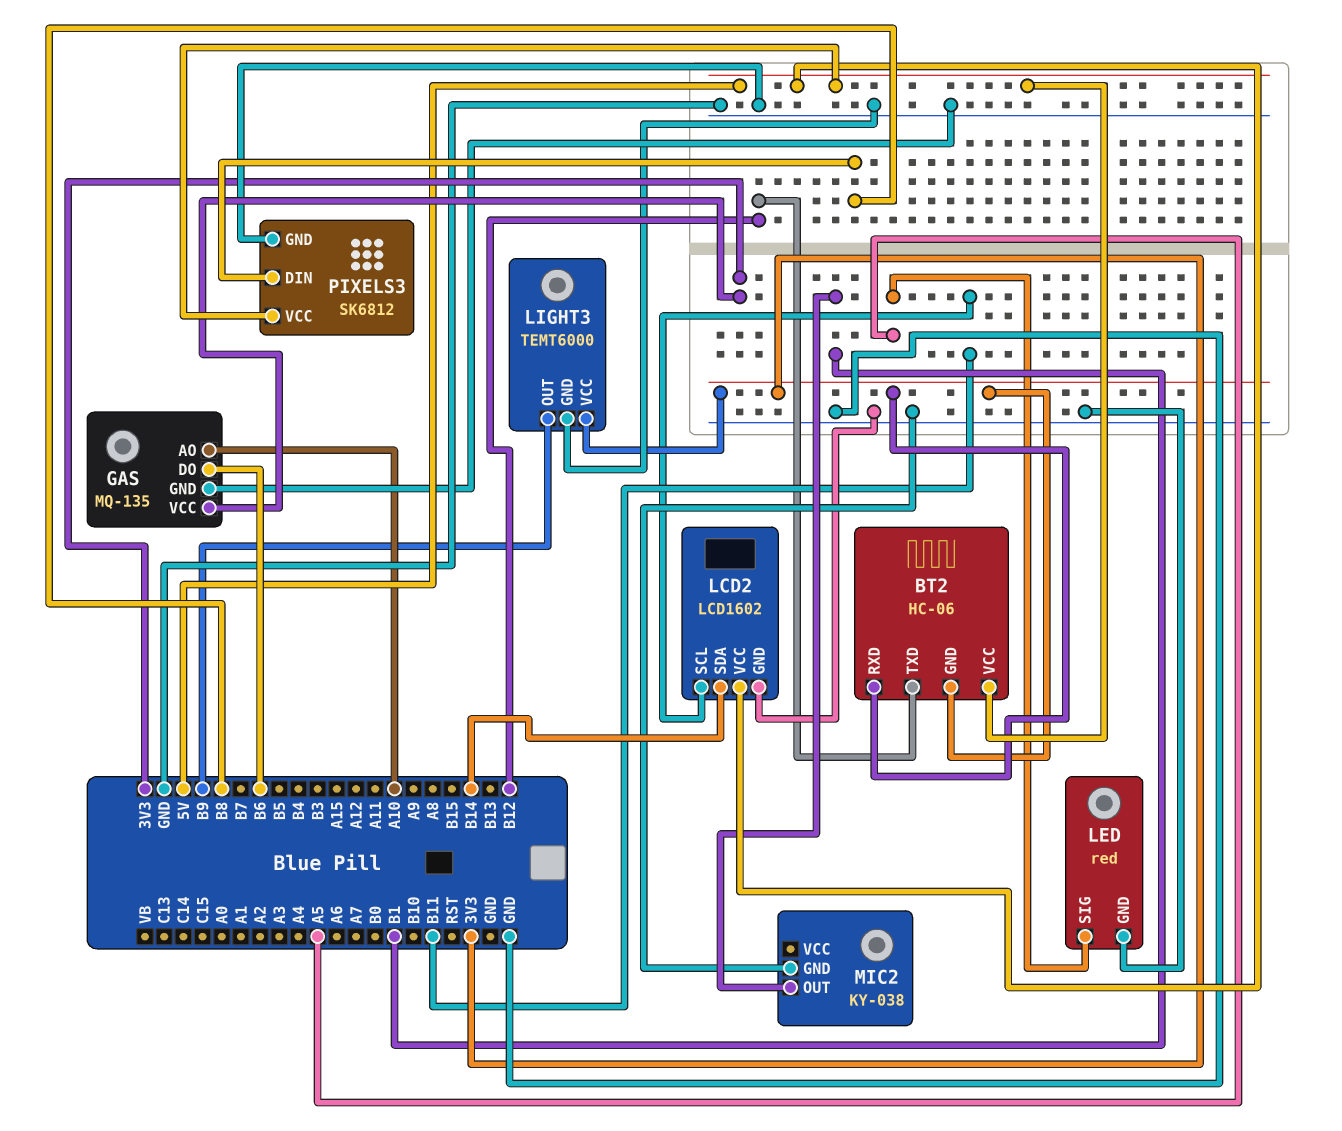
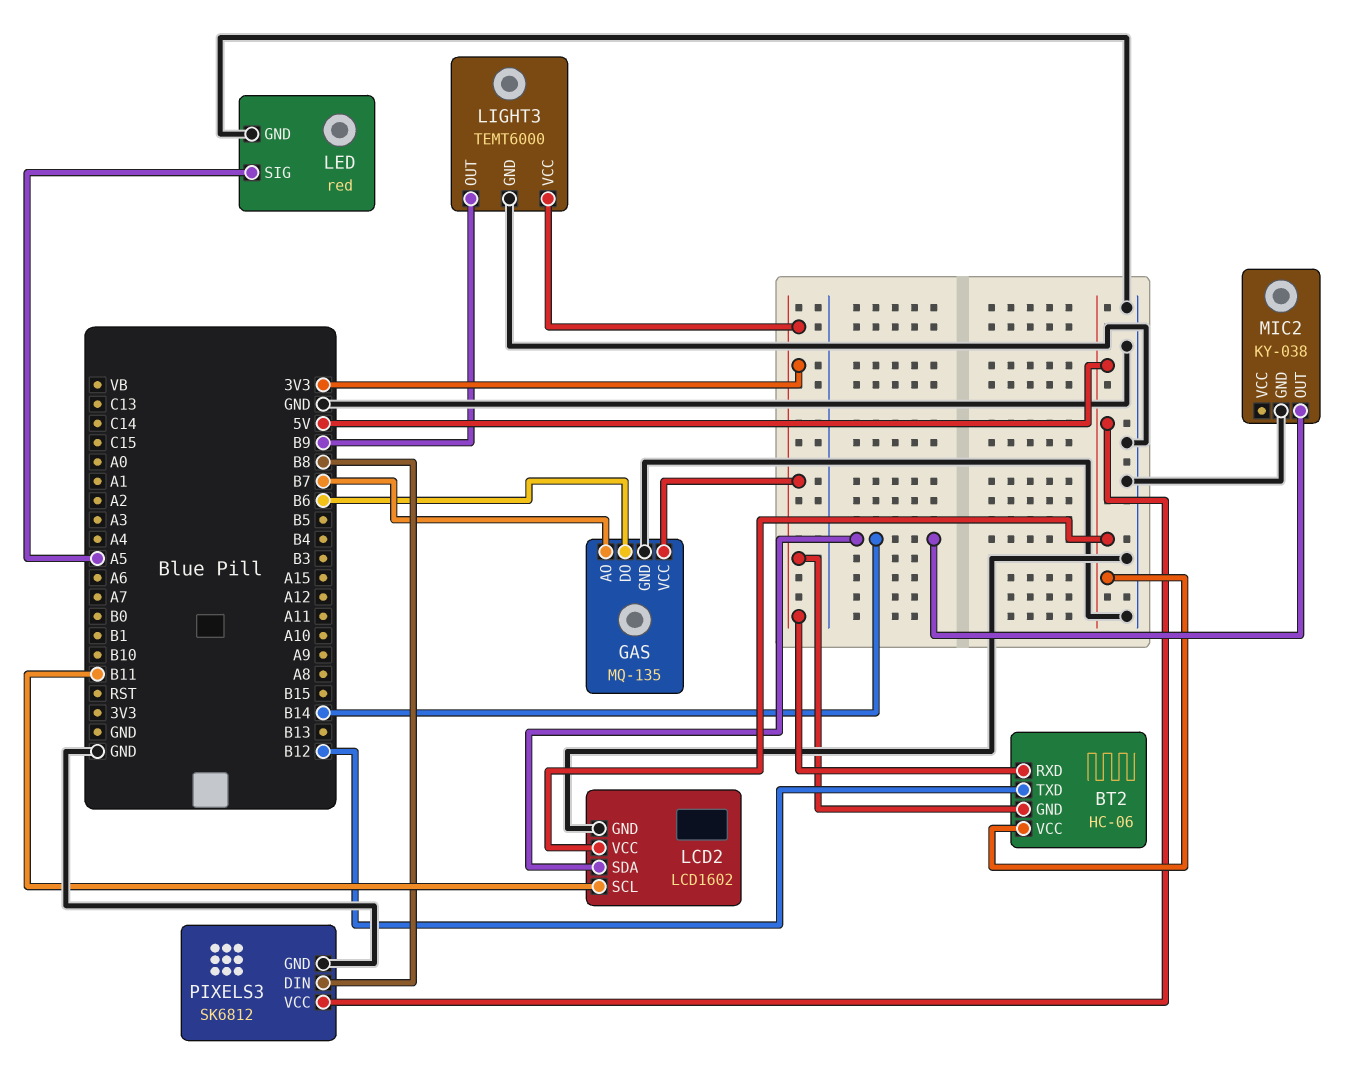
GAS pin AO: A10 -> B7
MIC2 pin OUT: B1 -> B14

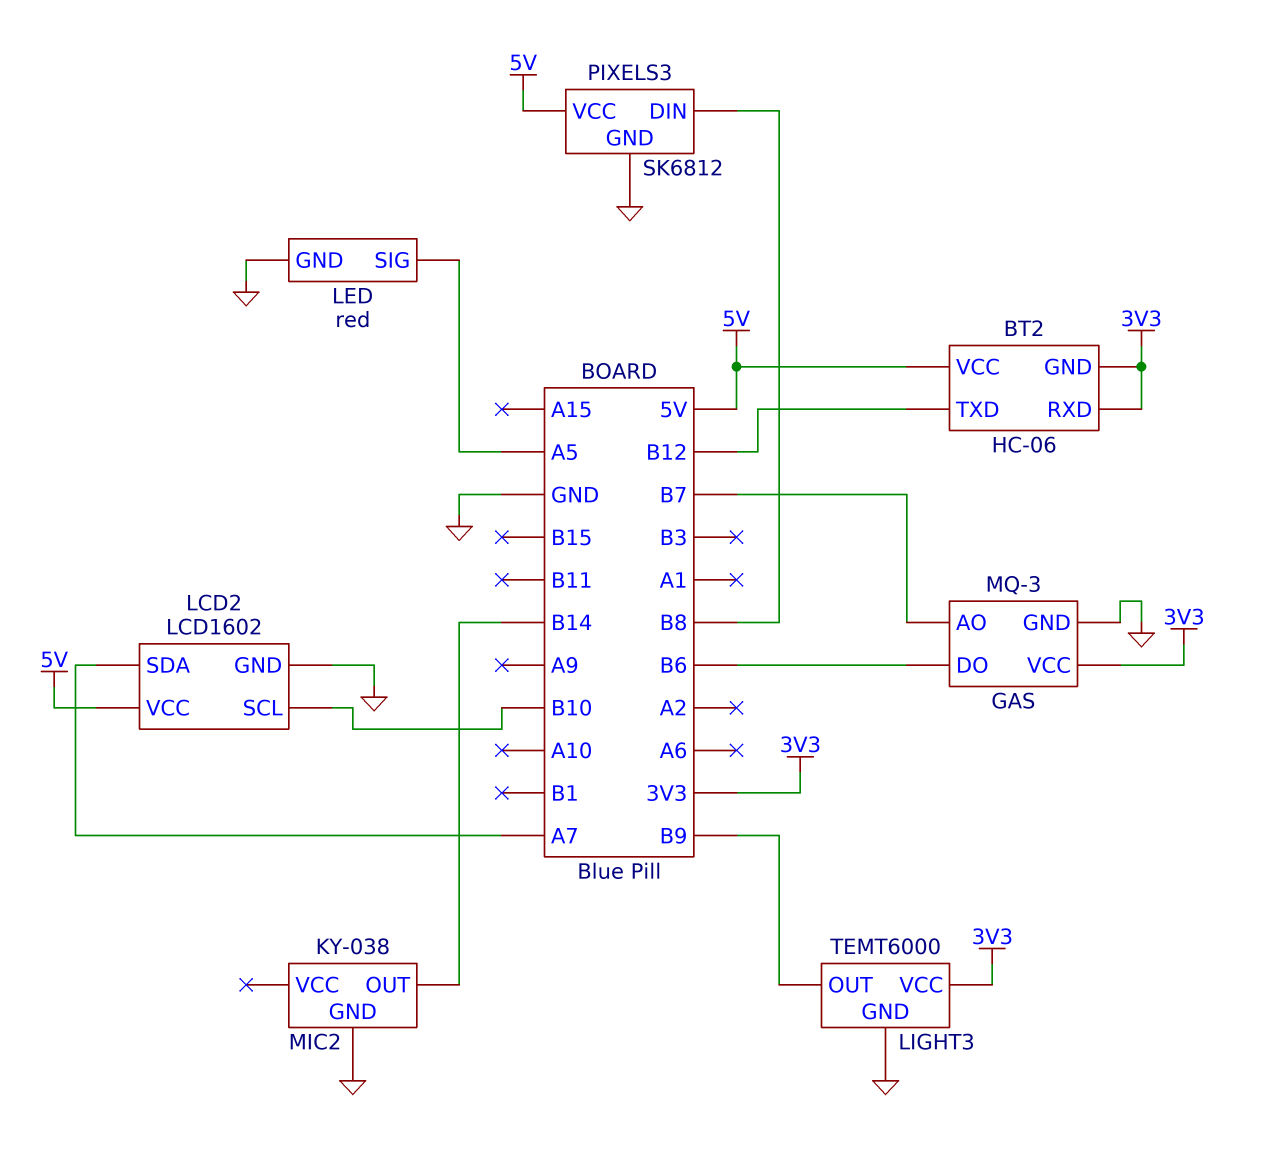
GAS: MQ-135 -> MQ-3
LCD2 pin SCL: B11 -> B10
LCD2 pin SDA: B14 -> A7

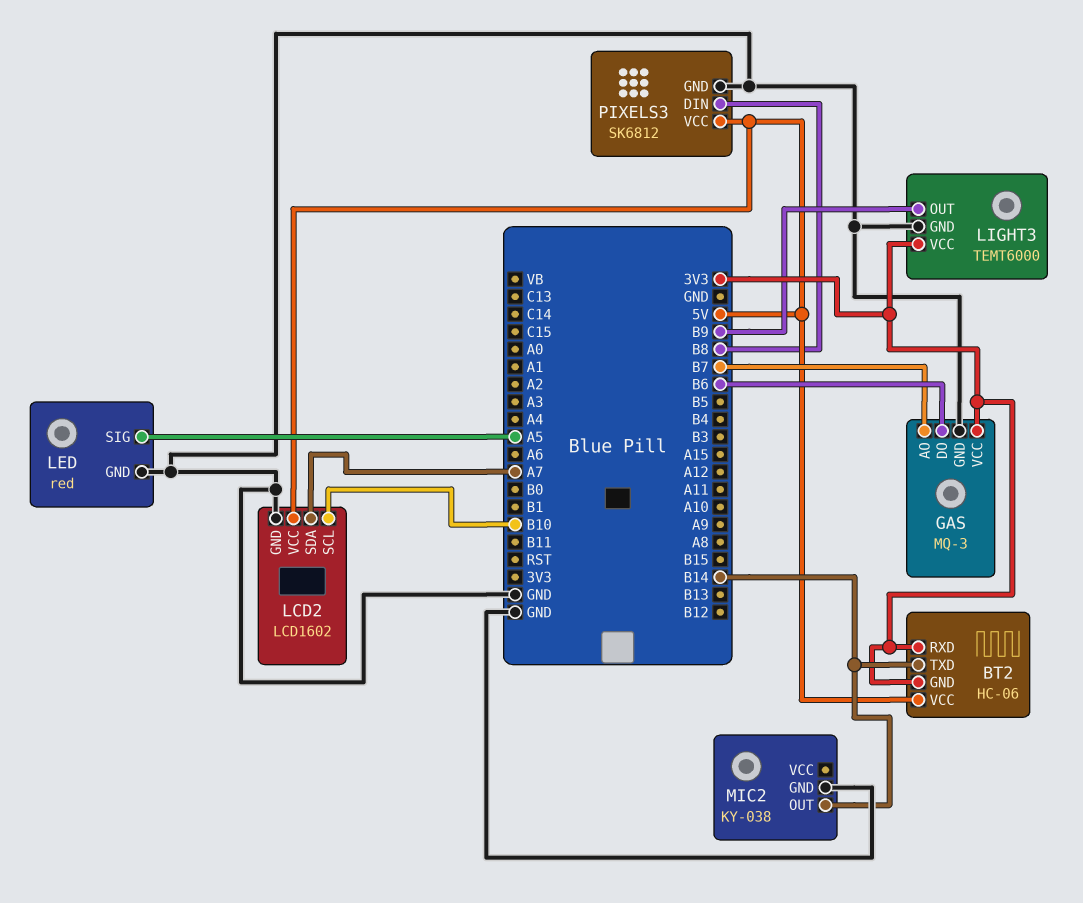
BT2 pin TXD: B12 -> B14

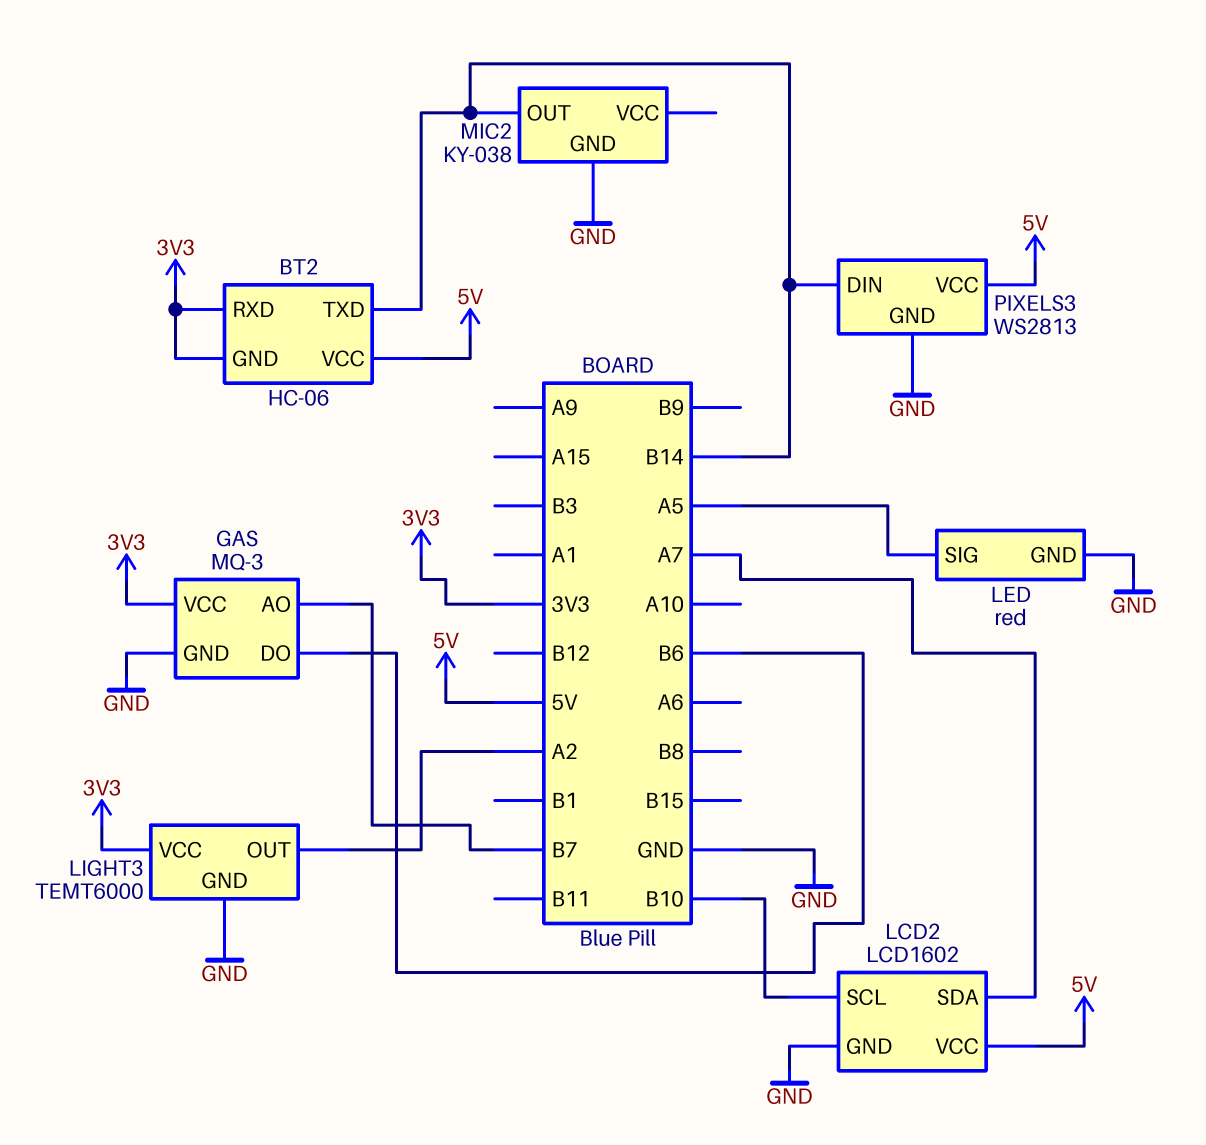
LIGHT3 pin OUT: B9 -> A2
PIXELS3: SK6812 -> WS2813
PIXELS3 pin DIN: B8 -> B14

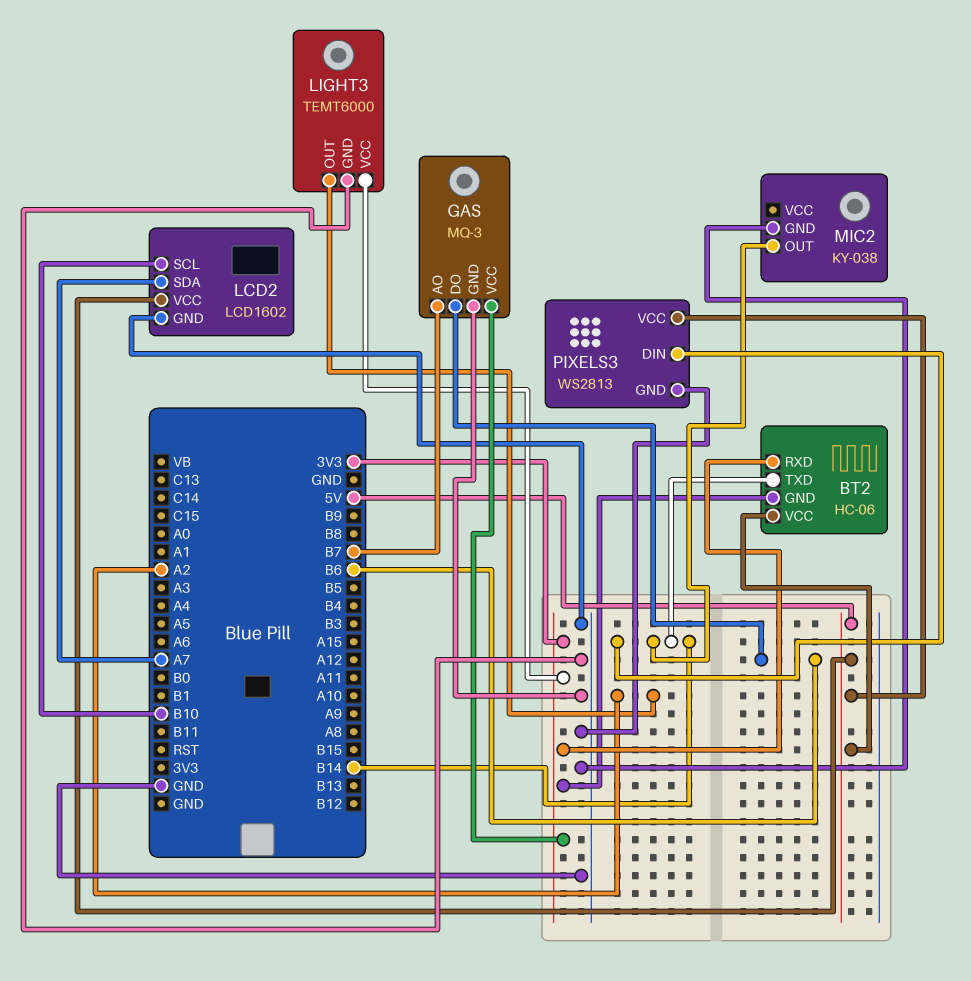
LED: red -> none
LED pin GND: GND -> none
LED pin SIG: A5 -> none

